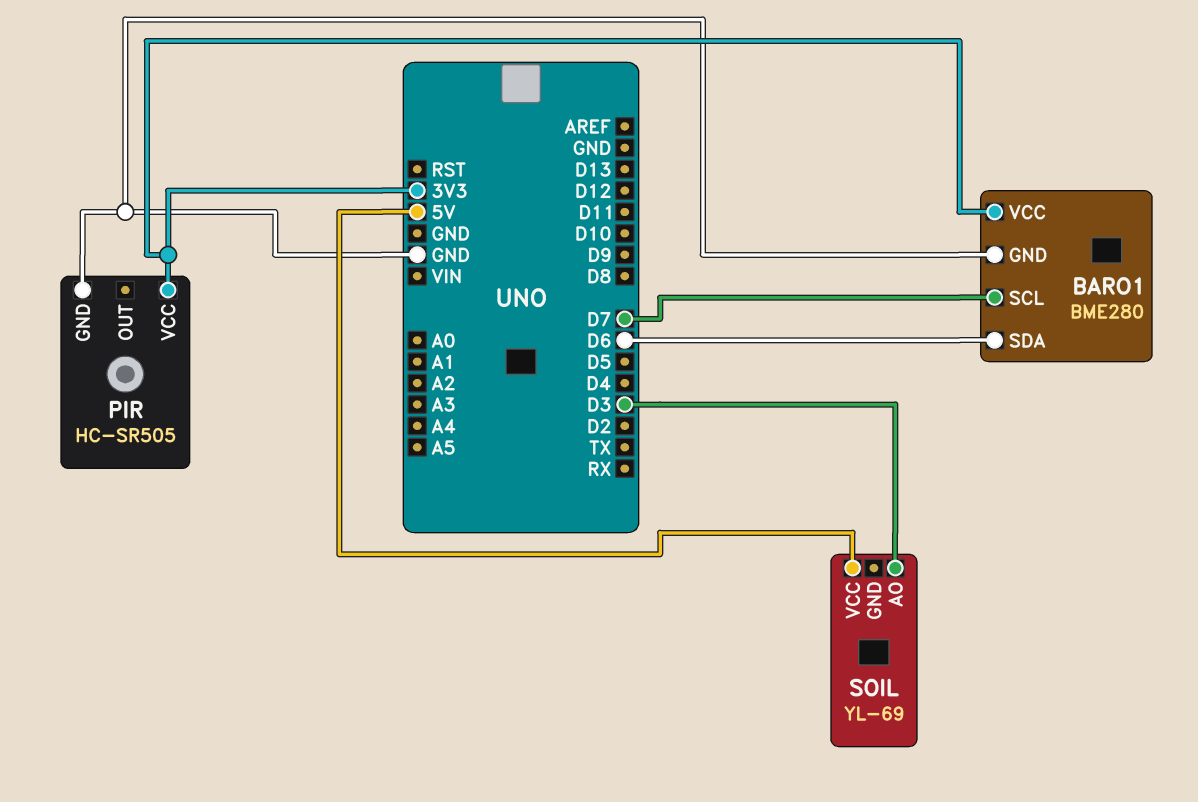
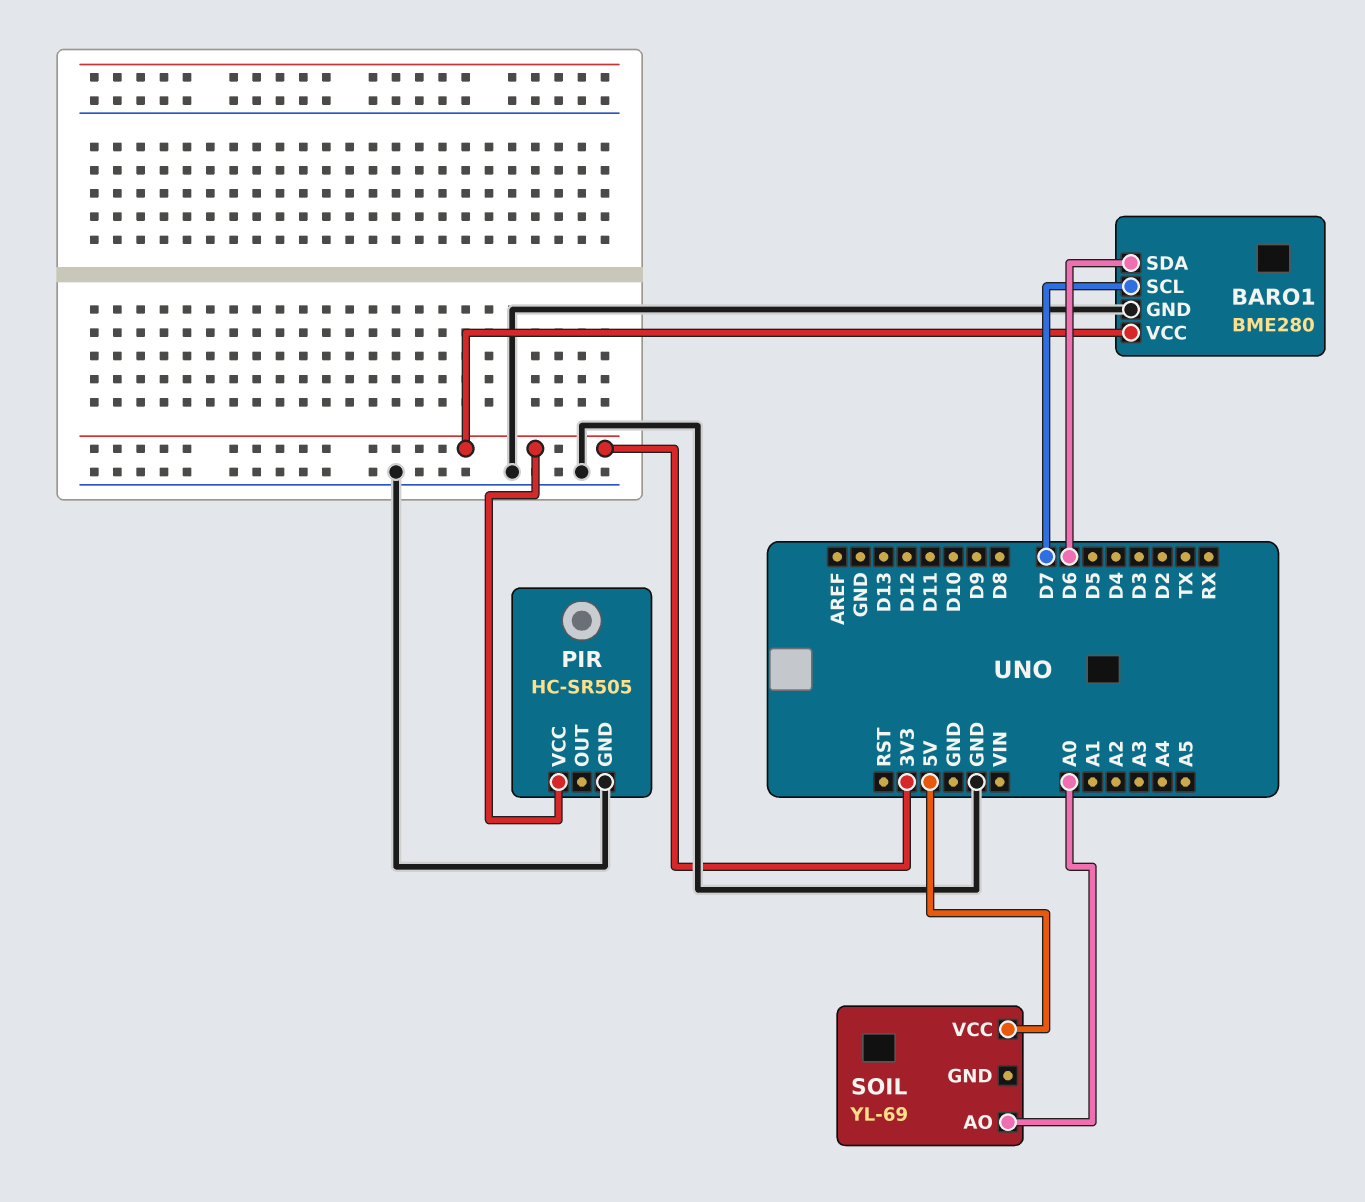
SOIL pin AO: D3 -> A0

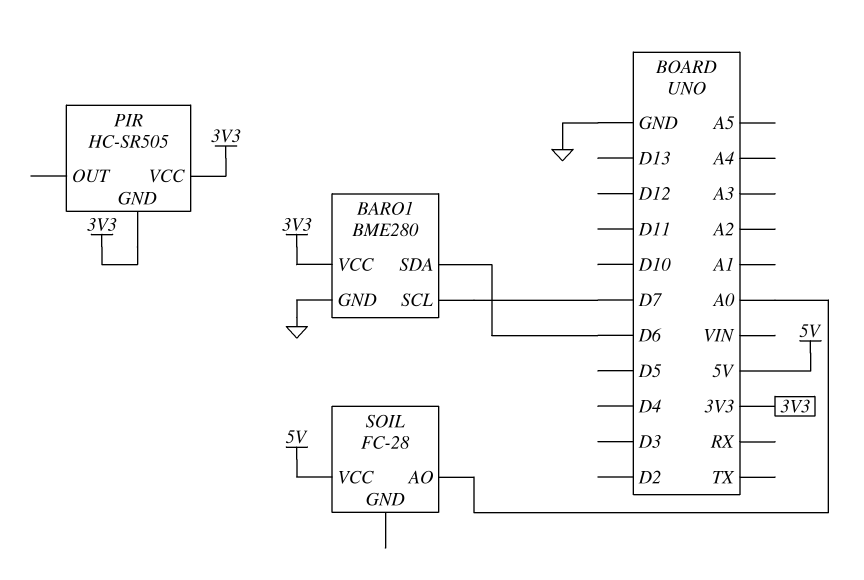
PIR pin GND: GND -> 3V3
SOIL: YL-69 -> FC-28

